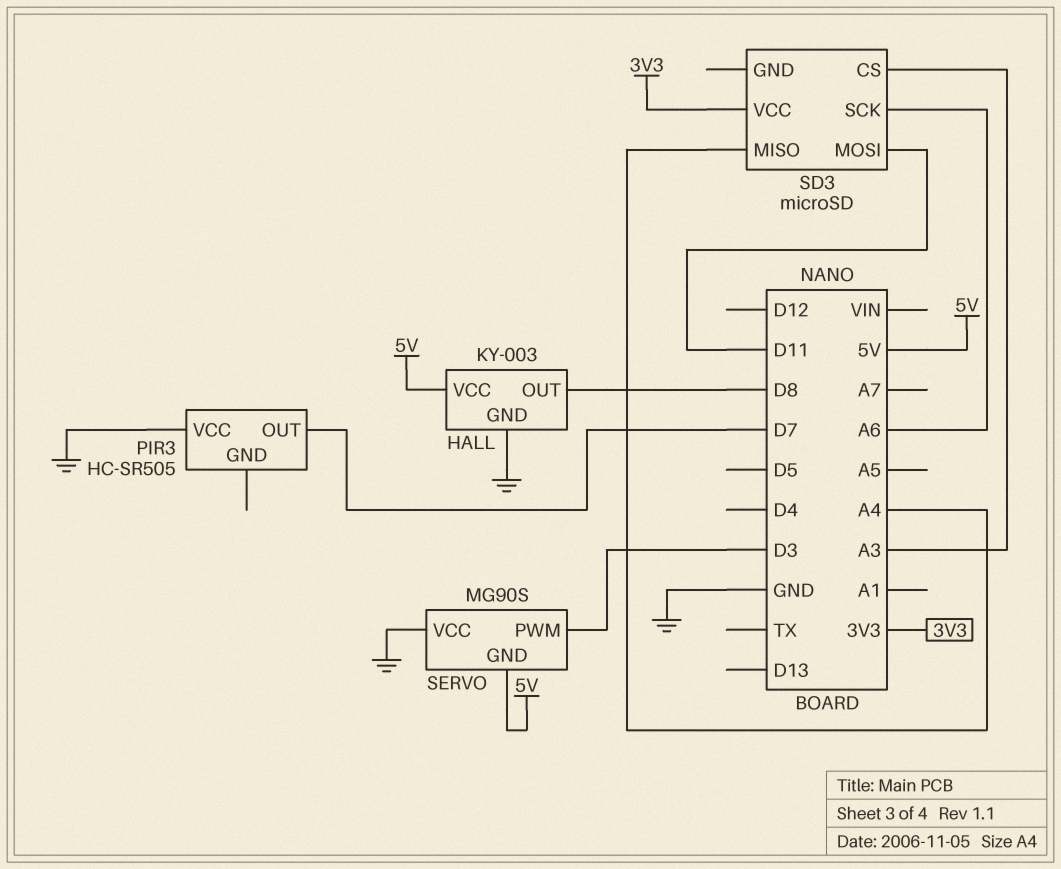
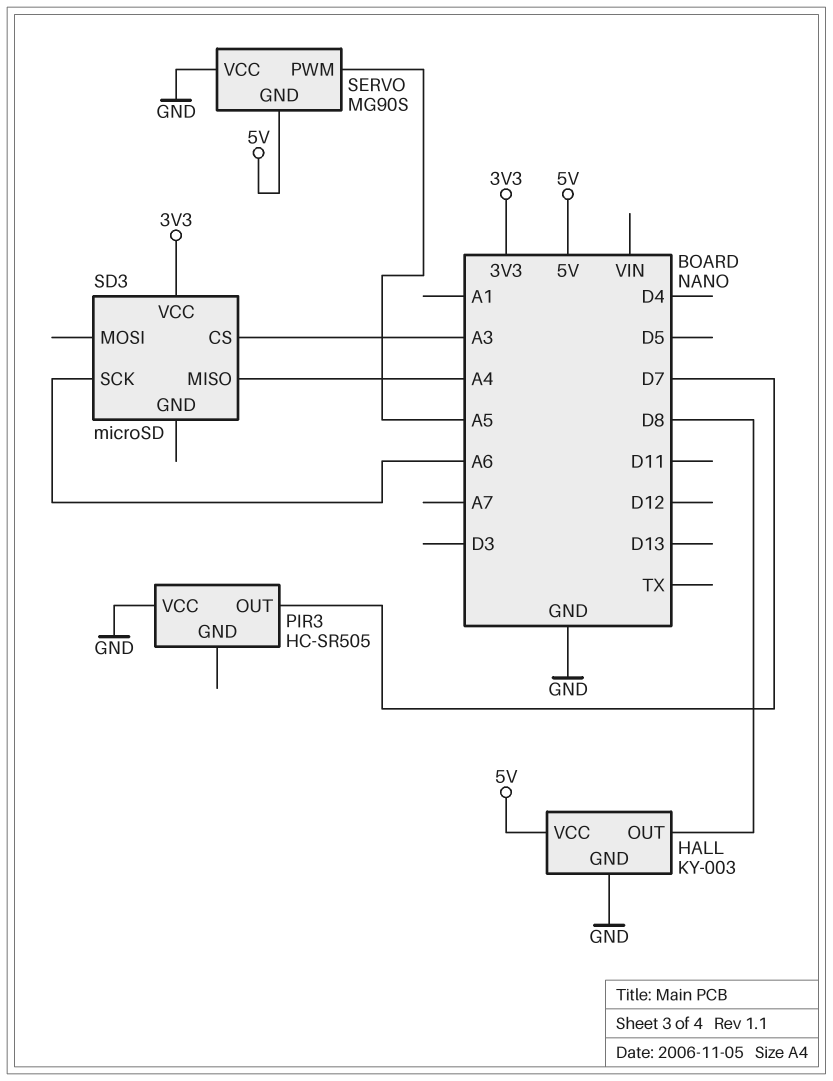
SD3 pin MOSI: D11 -> none
SERVO pin PWM: D3 -> A5

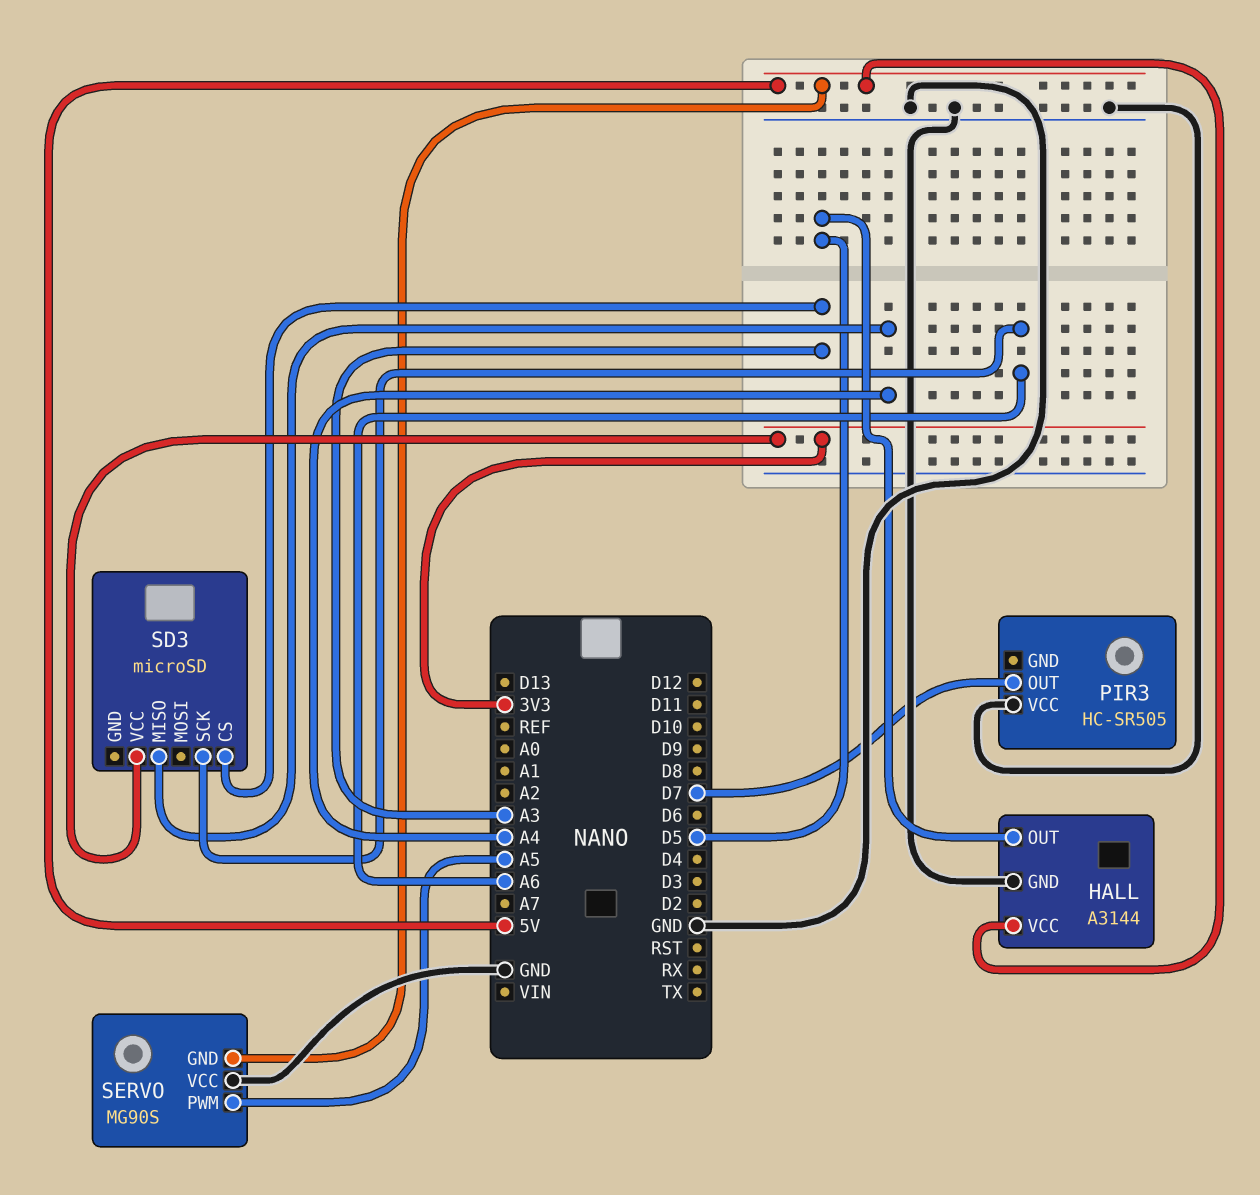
HALL: KY-003 -> A3144
HALL pin OUT: D8 -> D5

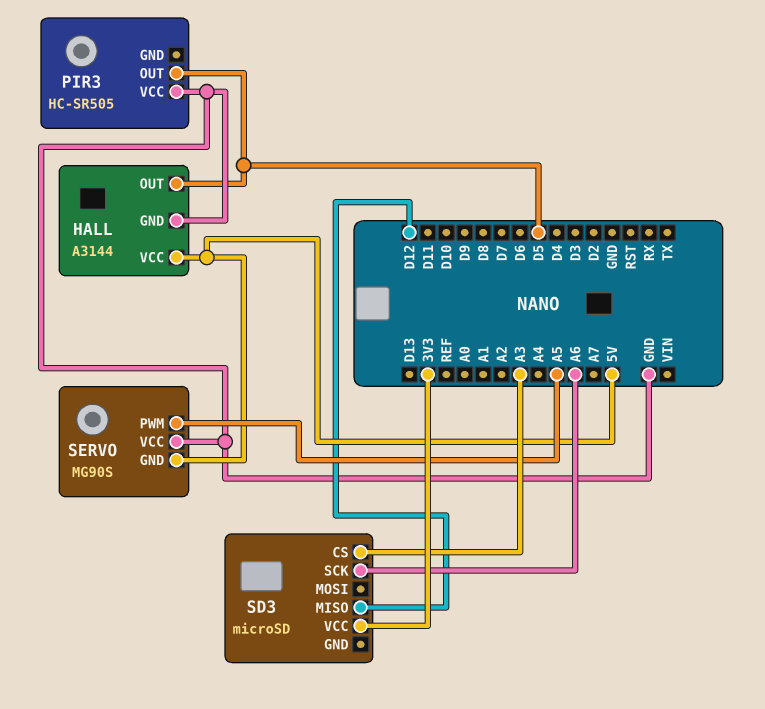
PIR3 pin OUT: D7 -> D5
SD3 pin MISO: A4 -> D12

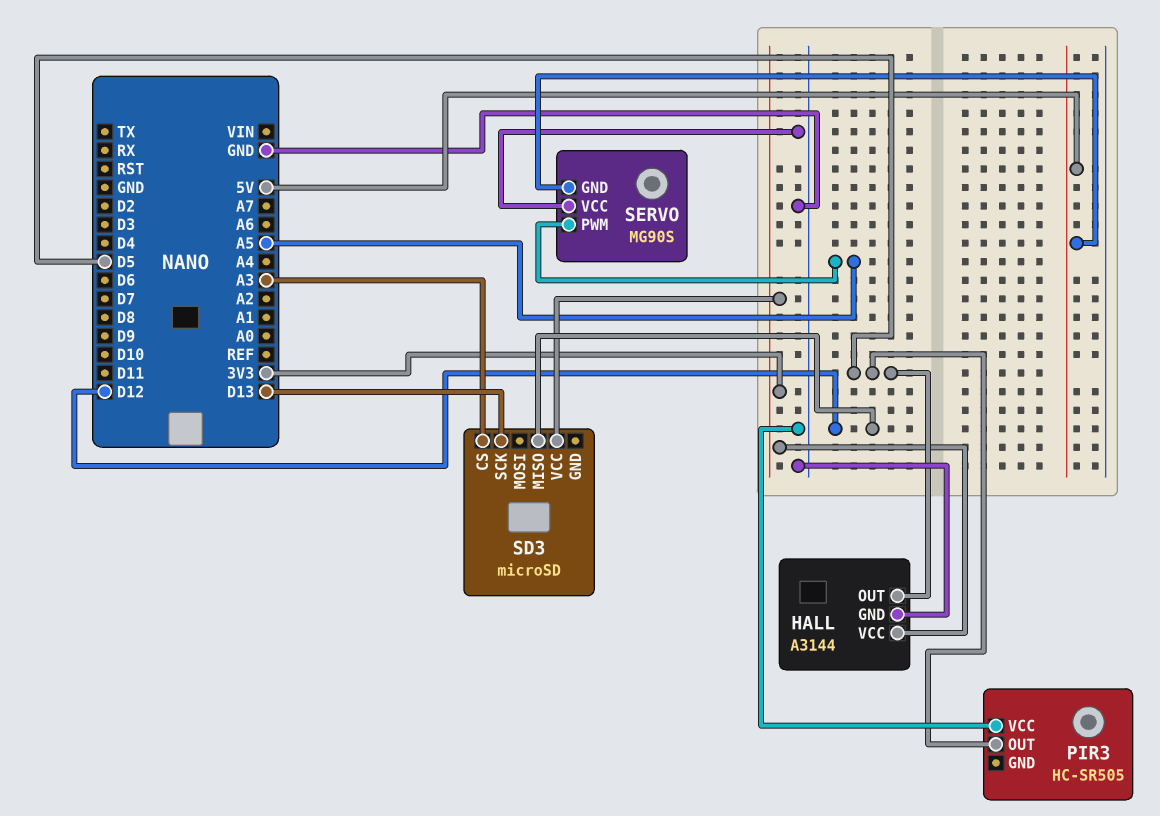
HALL pin VCC: 5V -> 3V3
SD3 pin SCK: A6 -> D13

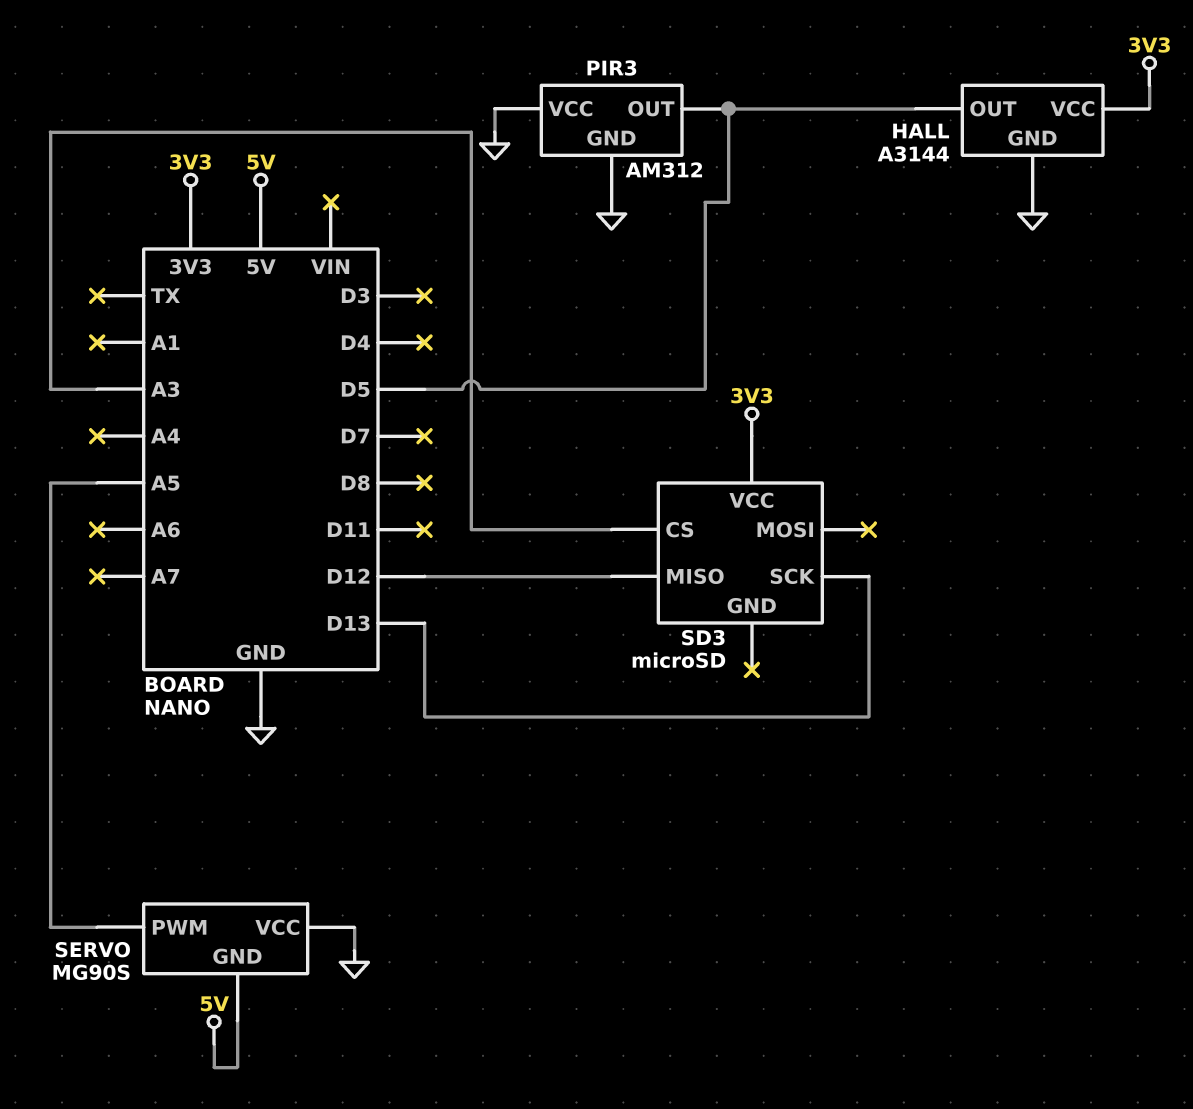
PIR3: HC-SR505 -> AM312
PIR3 pin GND: none -> GND

